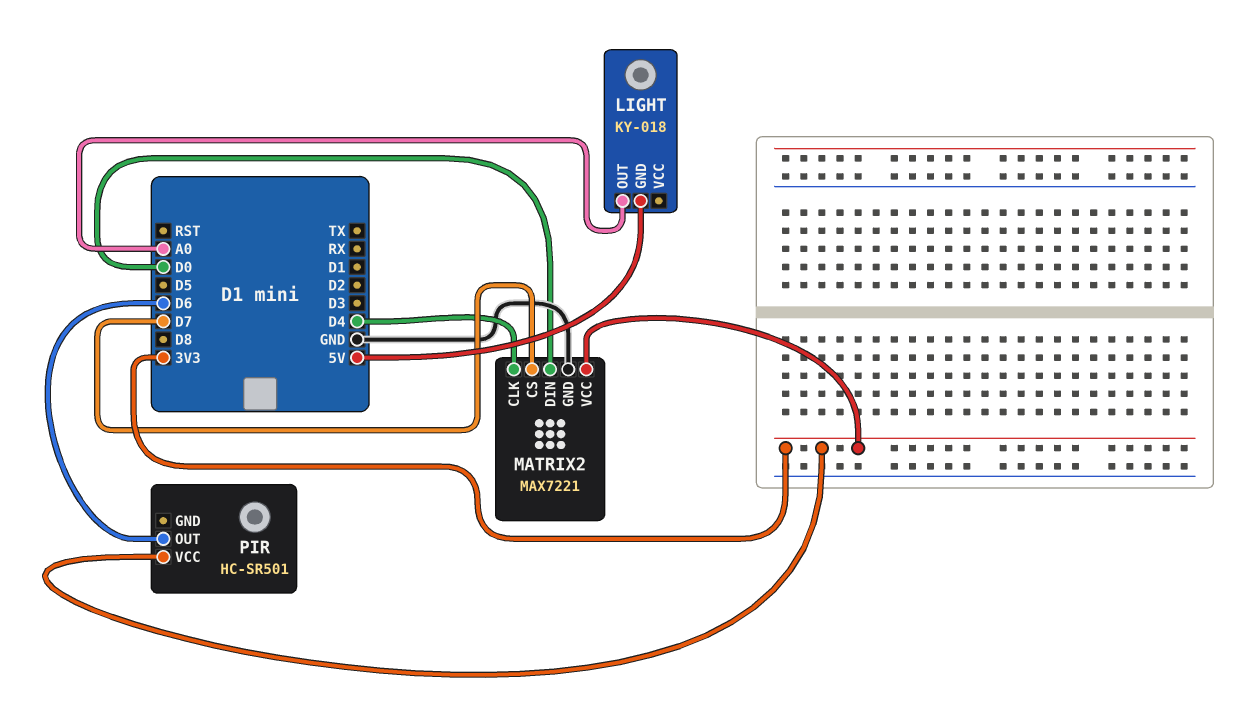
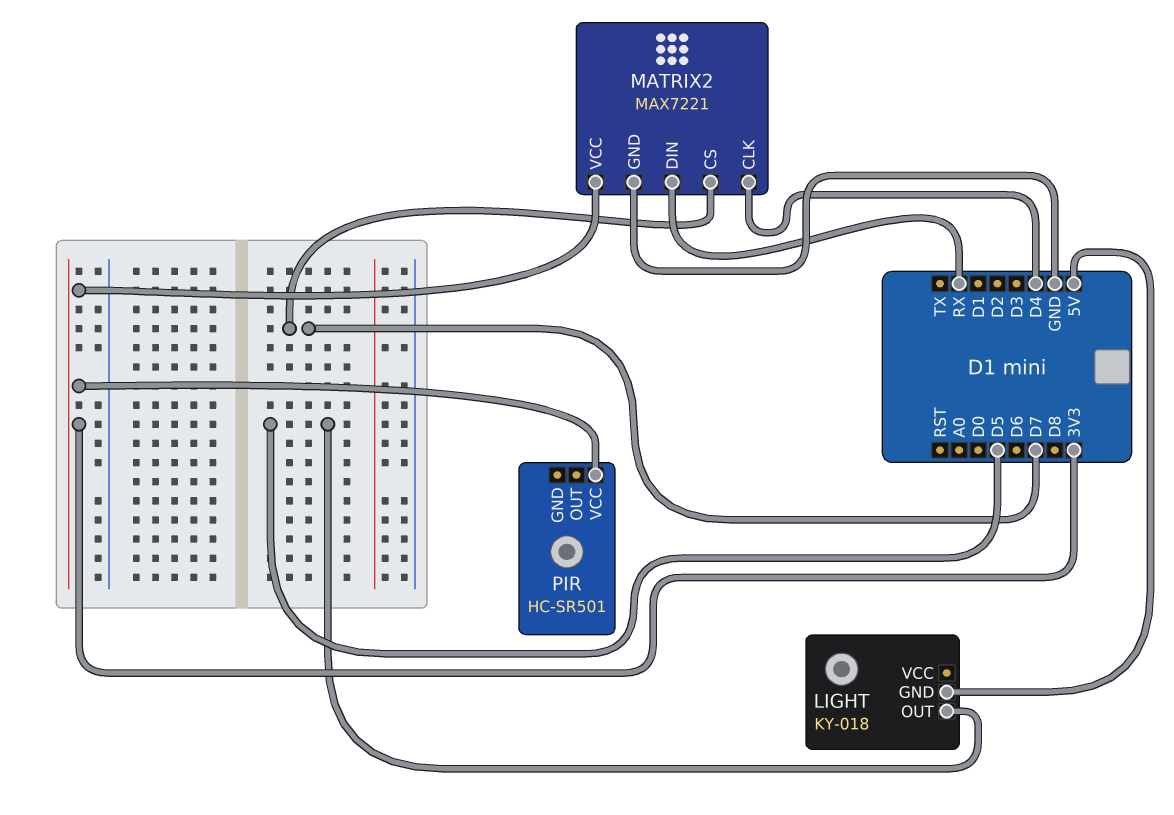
LIGHT pin OUT: A0 -> D5
MATRIX2 pin DIN: D0 -> RX
PIR pin OUT: D6 -> none

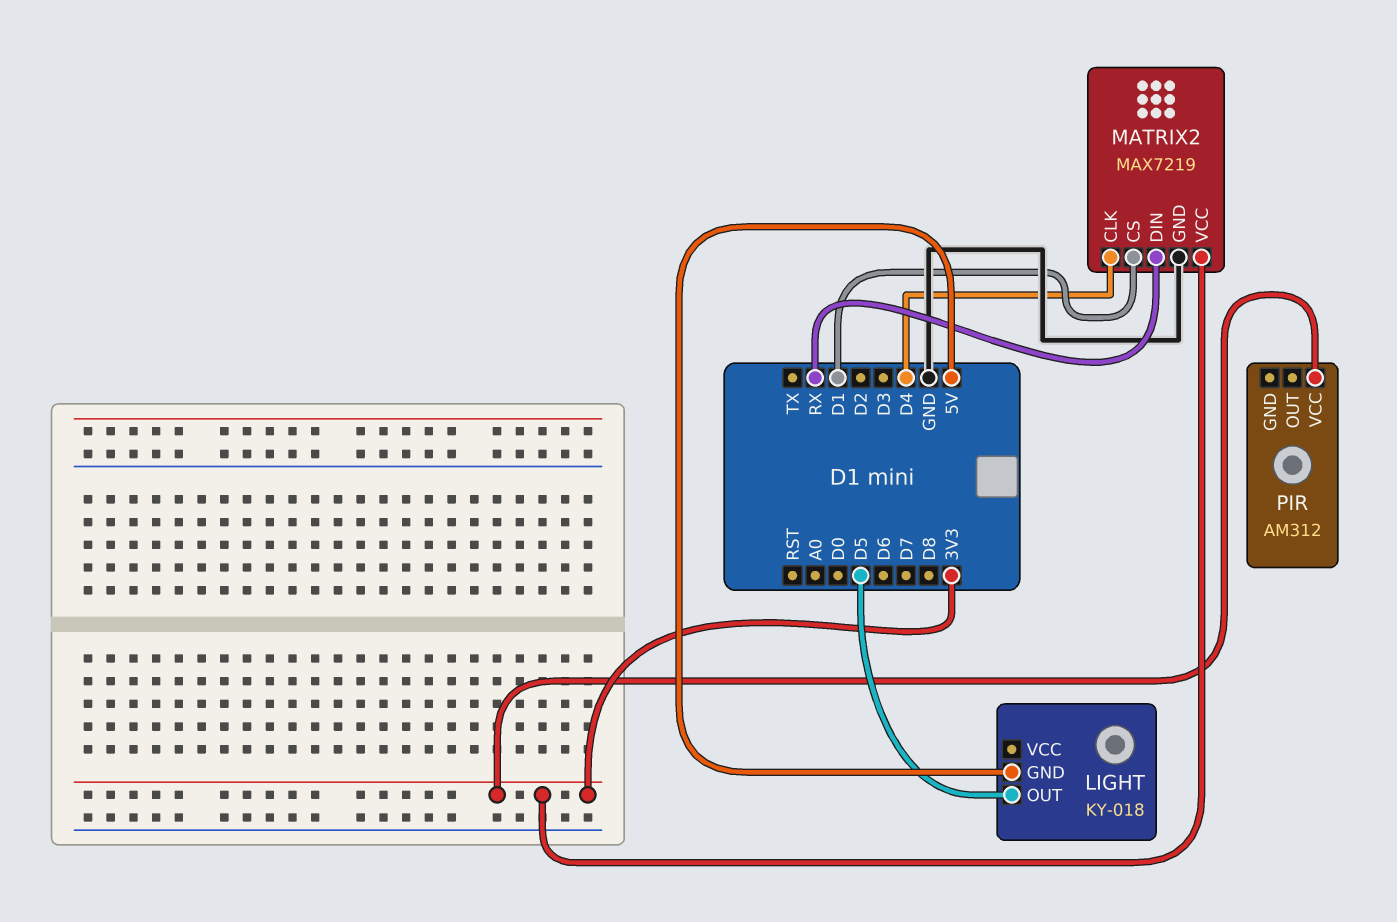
MATRIX2: MAX7221 -> MAX7219
MATRIX2 pin CS: D7 -> D1
PIR: HC-SR501 -> AM312

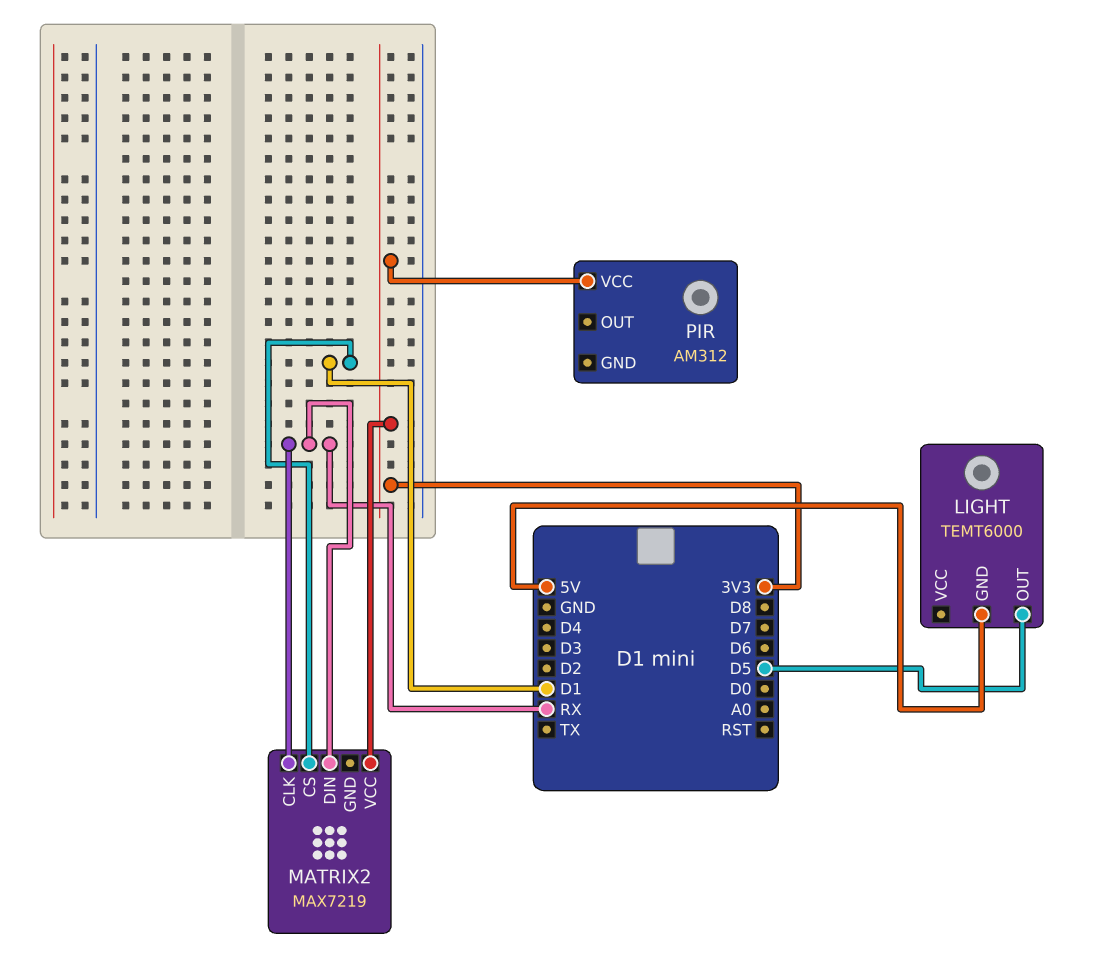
LIGHT: KY-018 -> TEMT6000
MATRIX2 pin CLK: D4 -> RX
MATRIX2 pin GND: GND -> none

